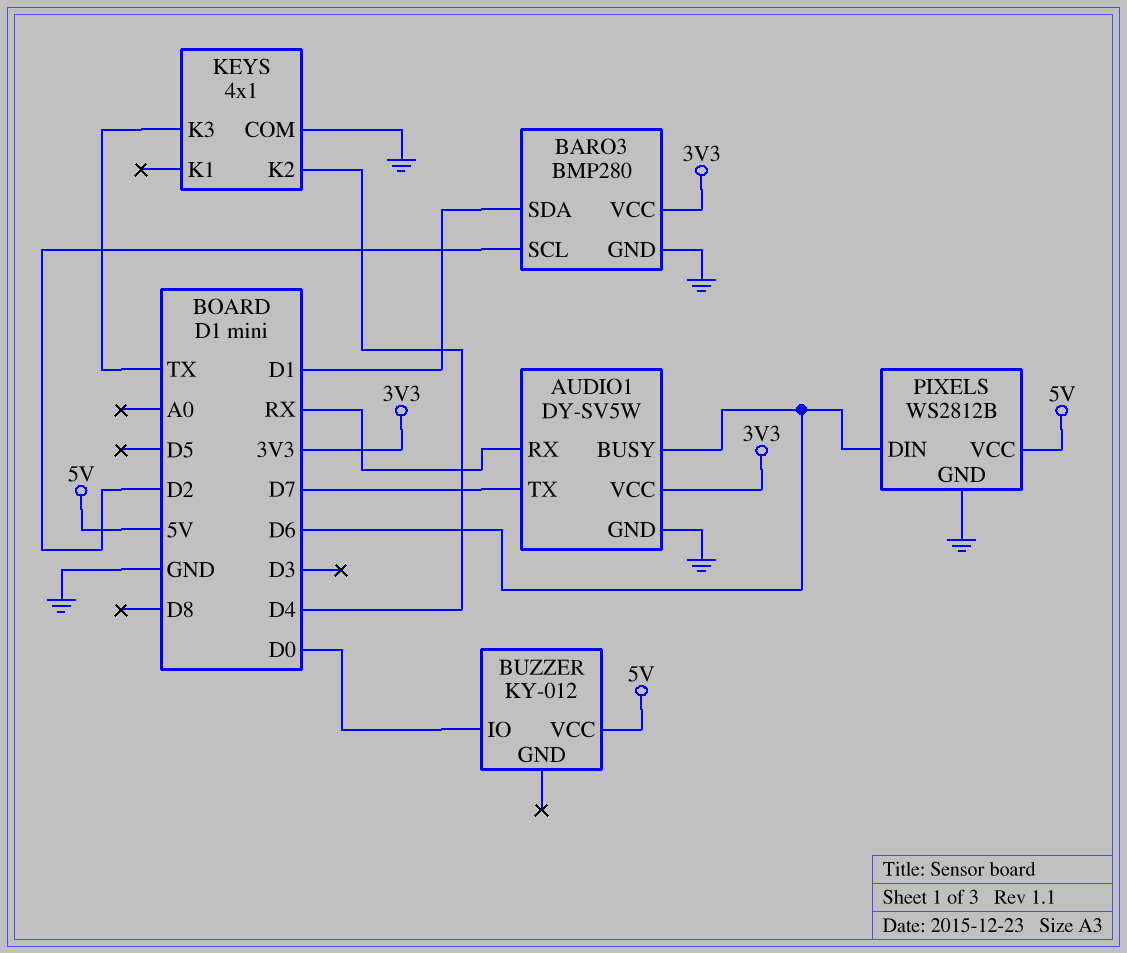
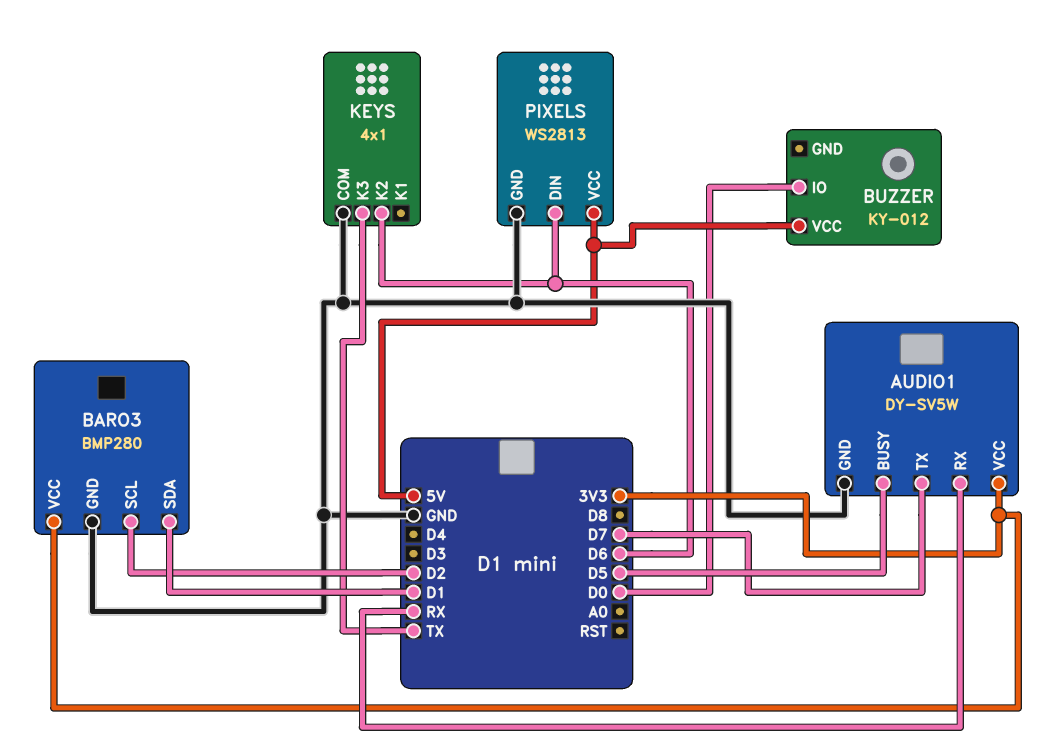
AUDIO1 pin BUSY: D6 -> D5
KEYS pin K2: D4 -> D6
PIXELS: WS2812B -> WS2813

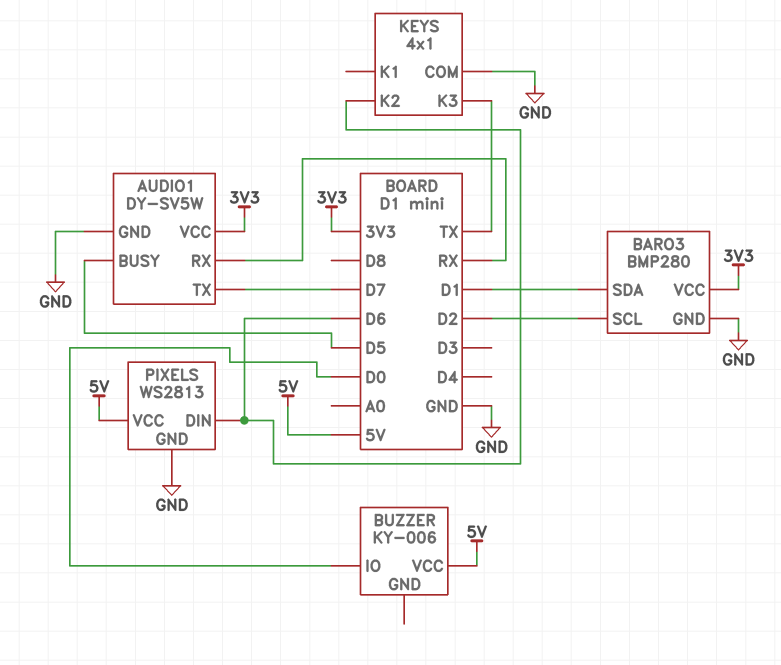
BUZZER: KY-012 -> KY-006

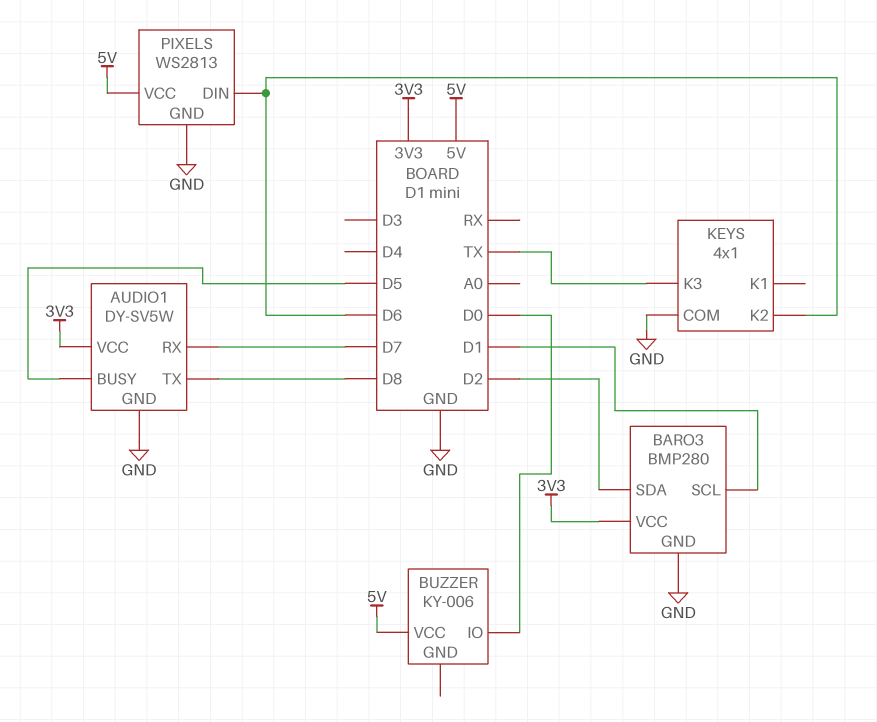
AUDIO1 pin RX: RX -> D7
AUDIO1 pin TX: D7 -> D8
BARO3 pin SCL: D2 -> D1
BARO3 pin SDA: D1 -> D2

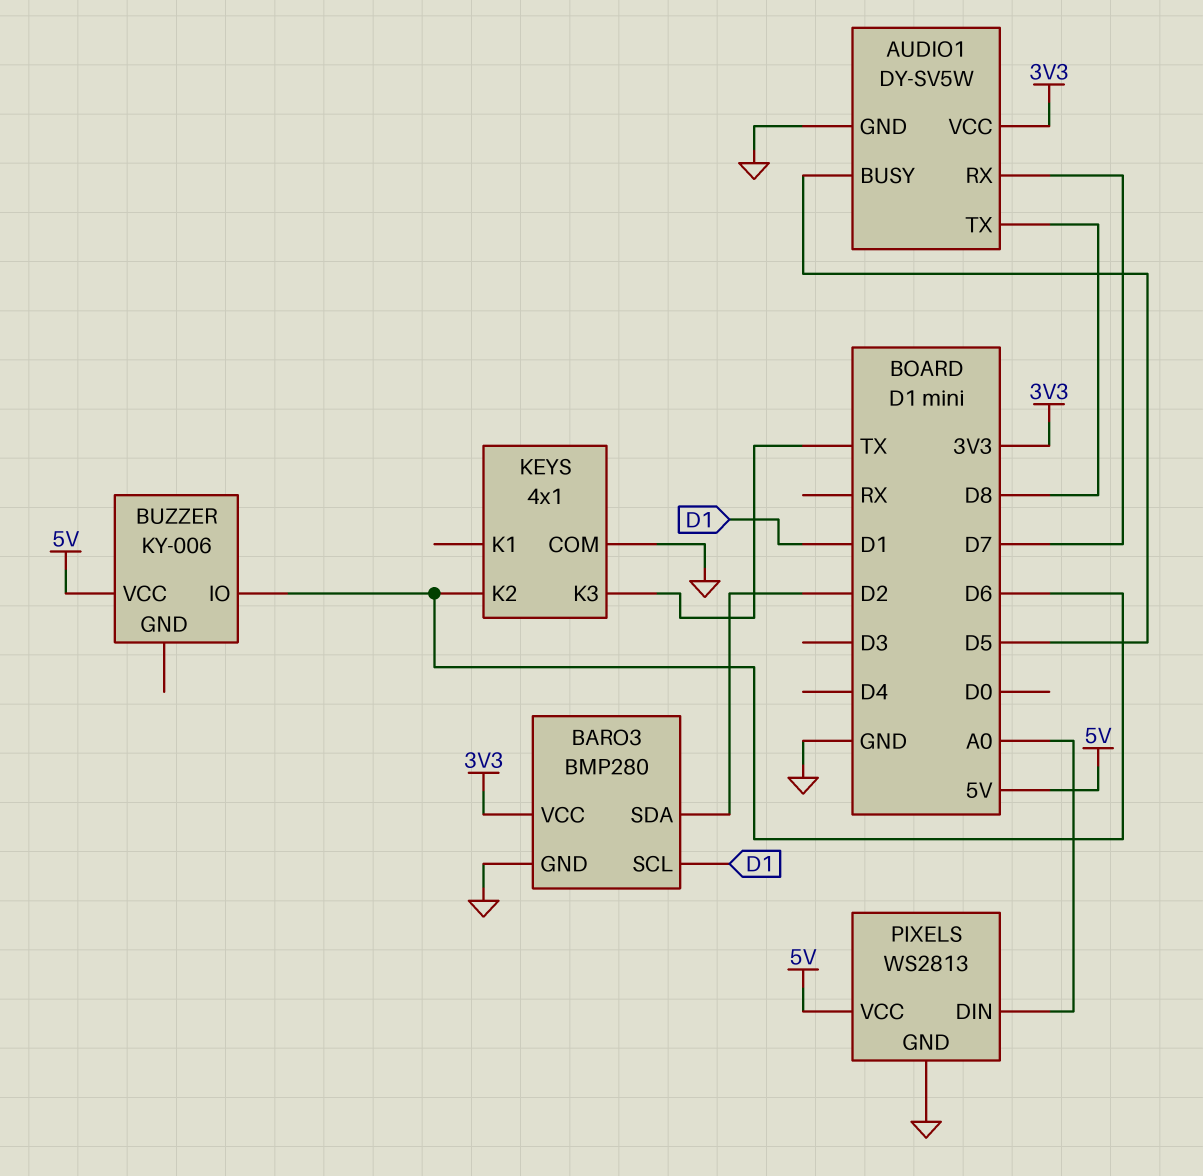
BUZZER pin IO: D0 -> D6
PIXELS pin DIN: D6 -> A0

